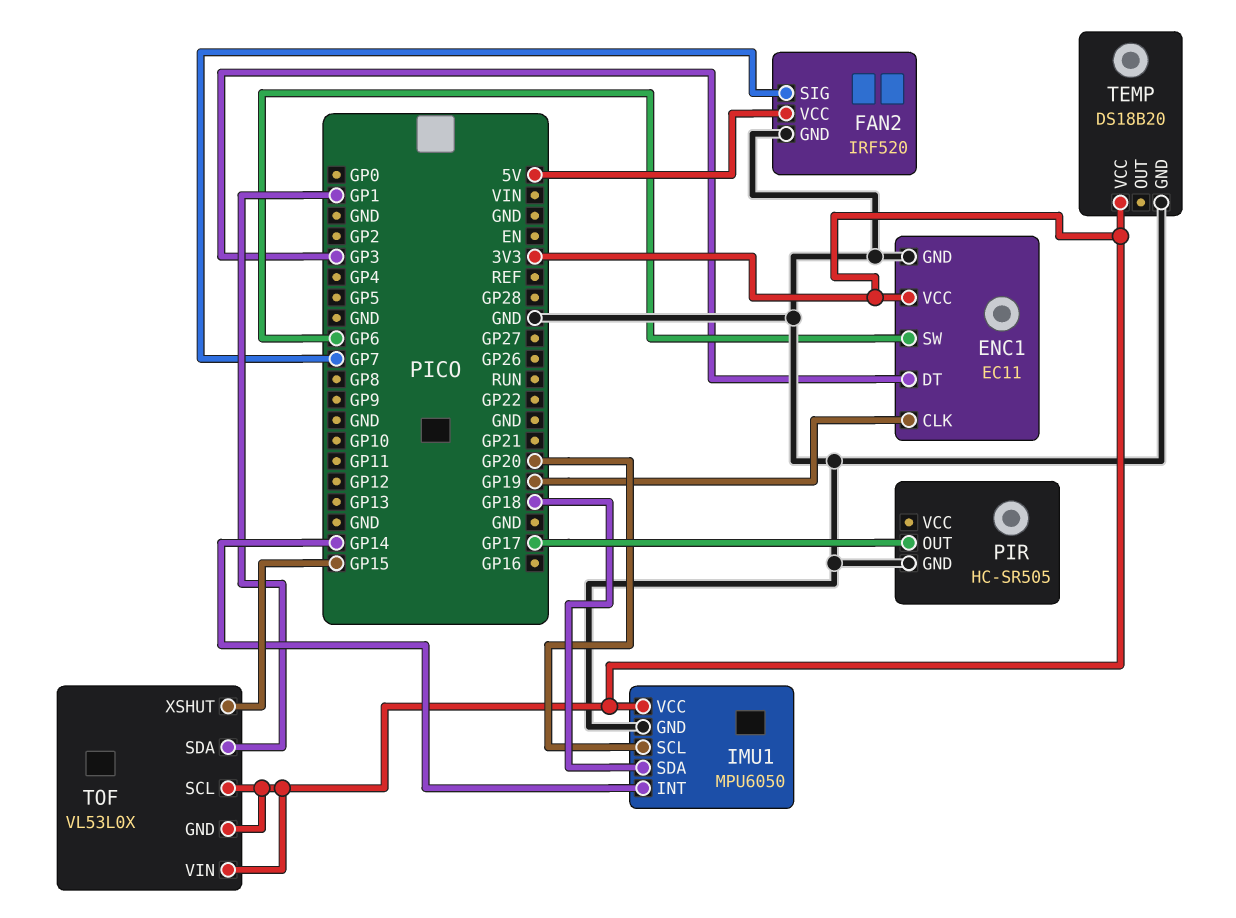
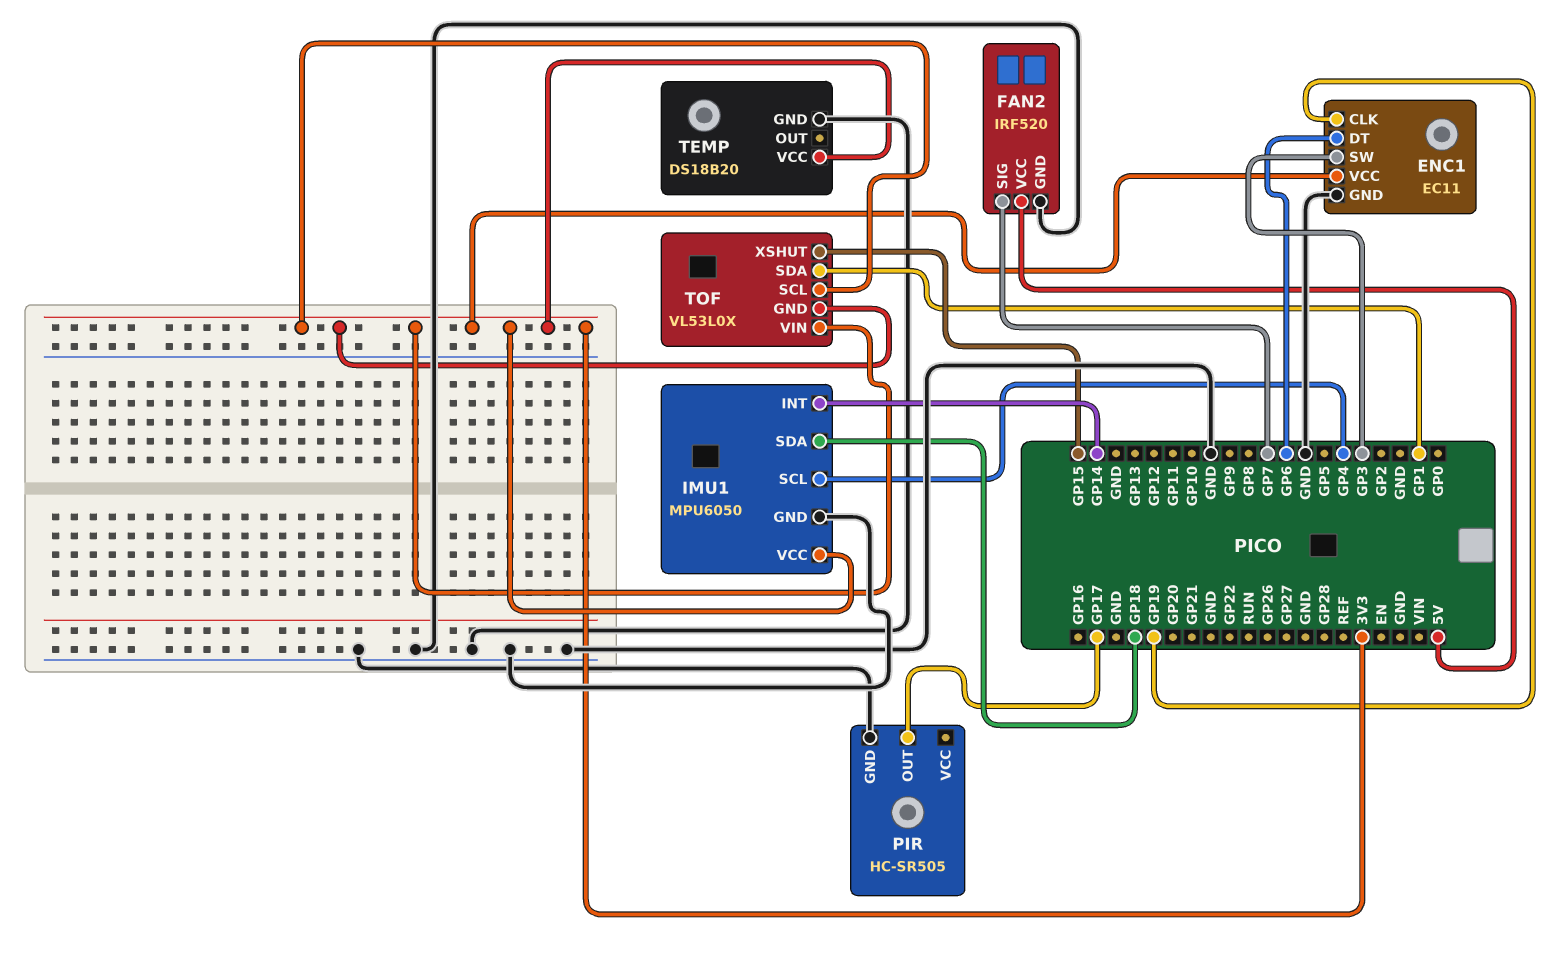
ENC1 pin DT: GP3 -> GP6
ENC1 pin SW: GP6 -> GP3
IMU1 pin SCL: GP20 -> GP4

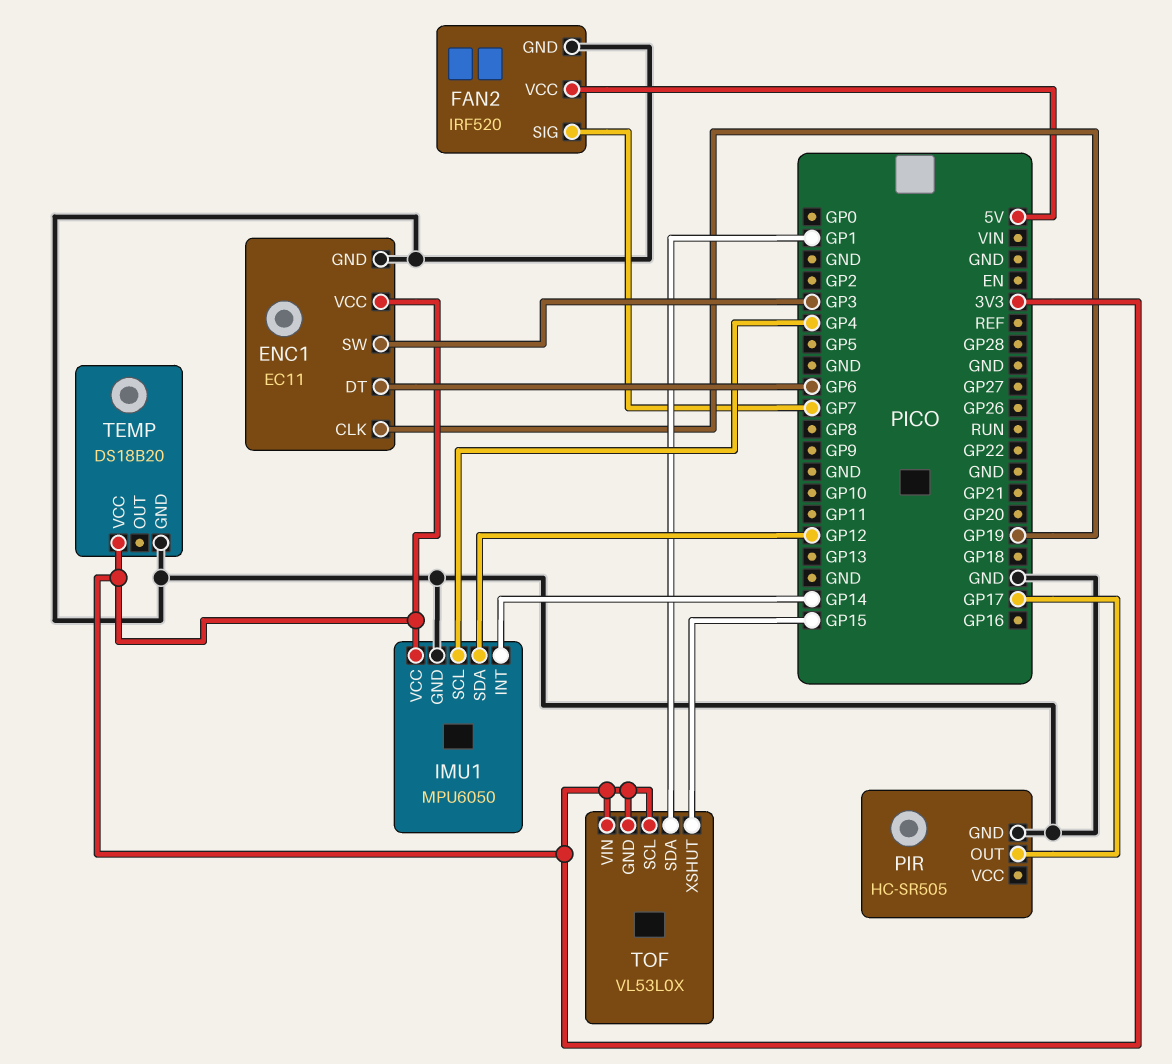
IMU1 pin SDA: GP18 -> GP12

